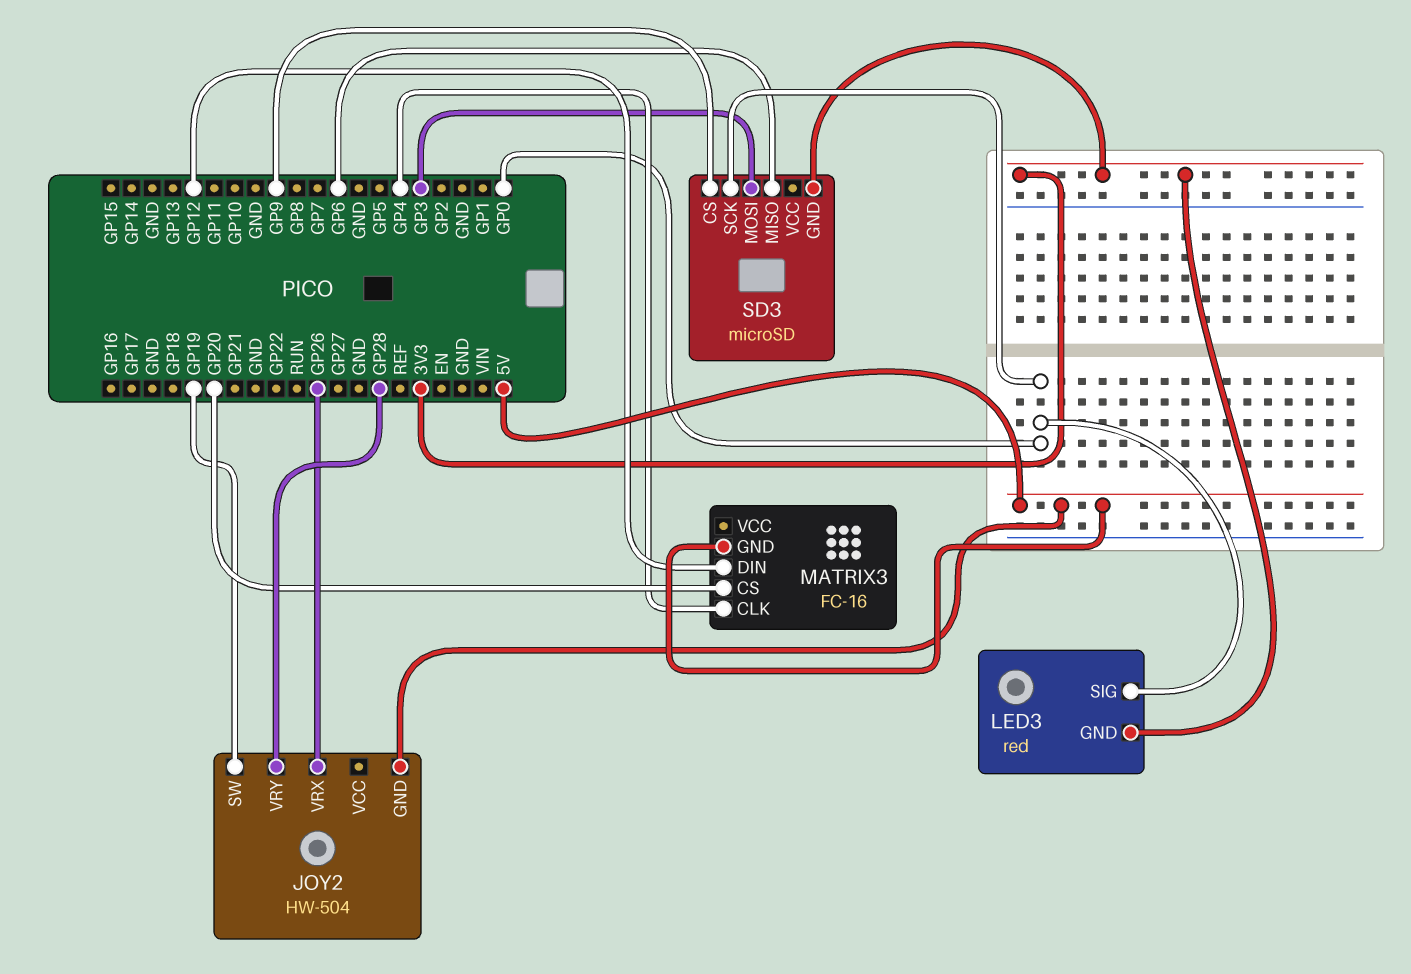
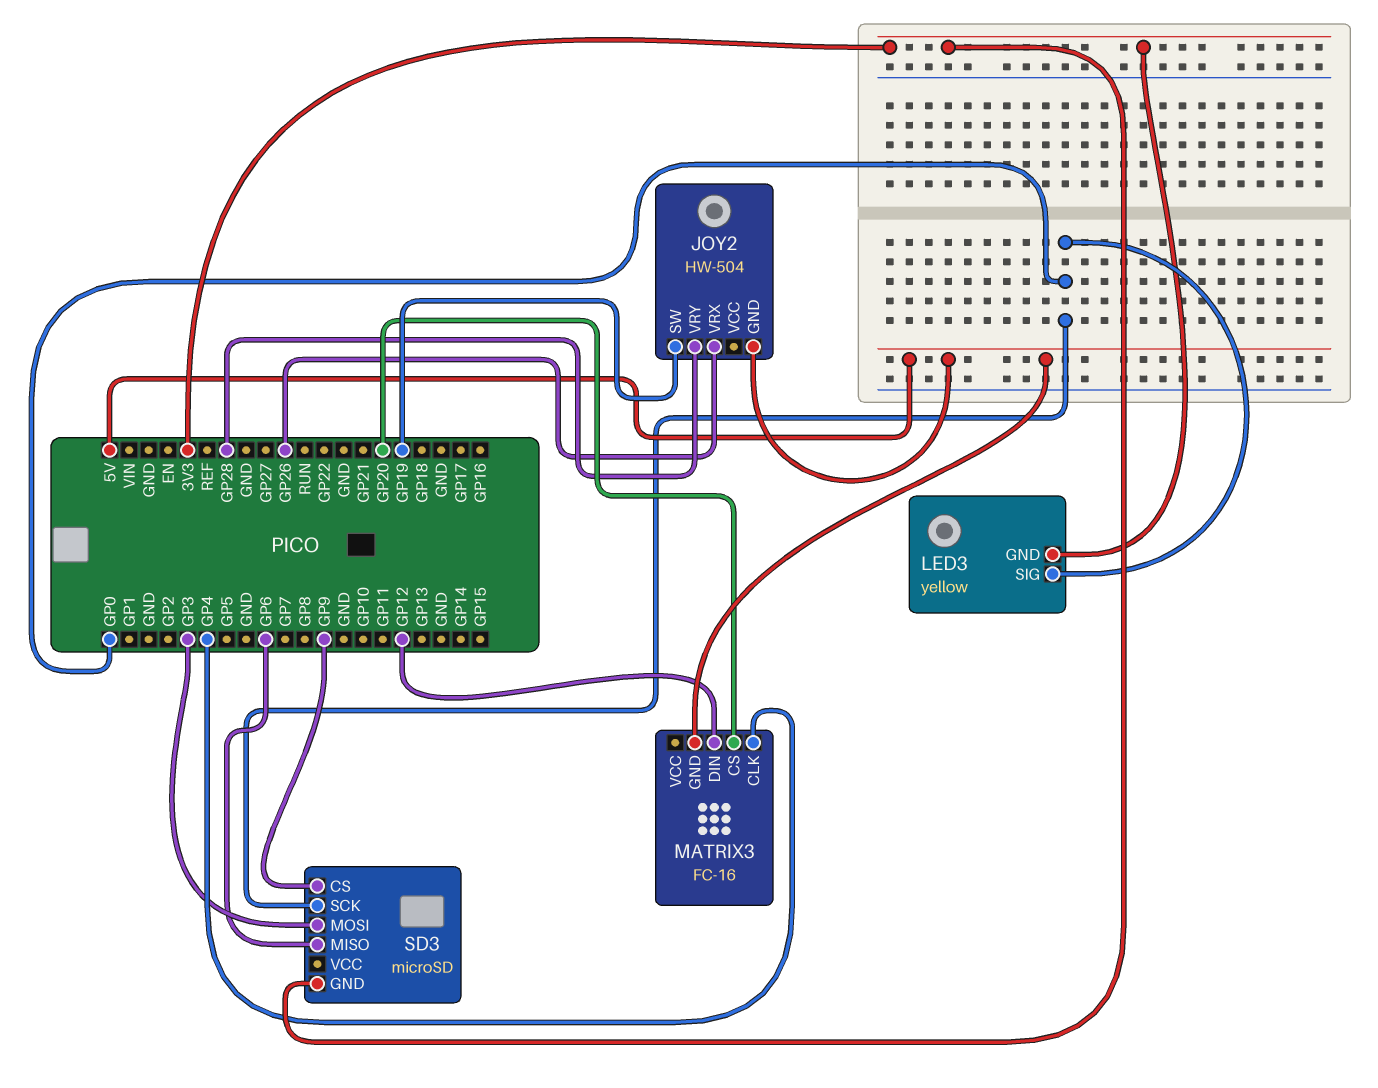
LED3: red -> yellow

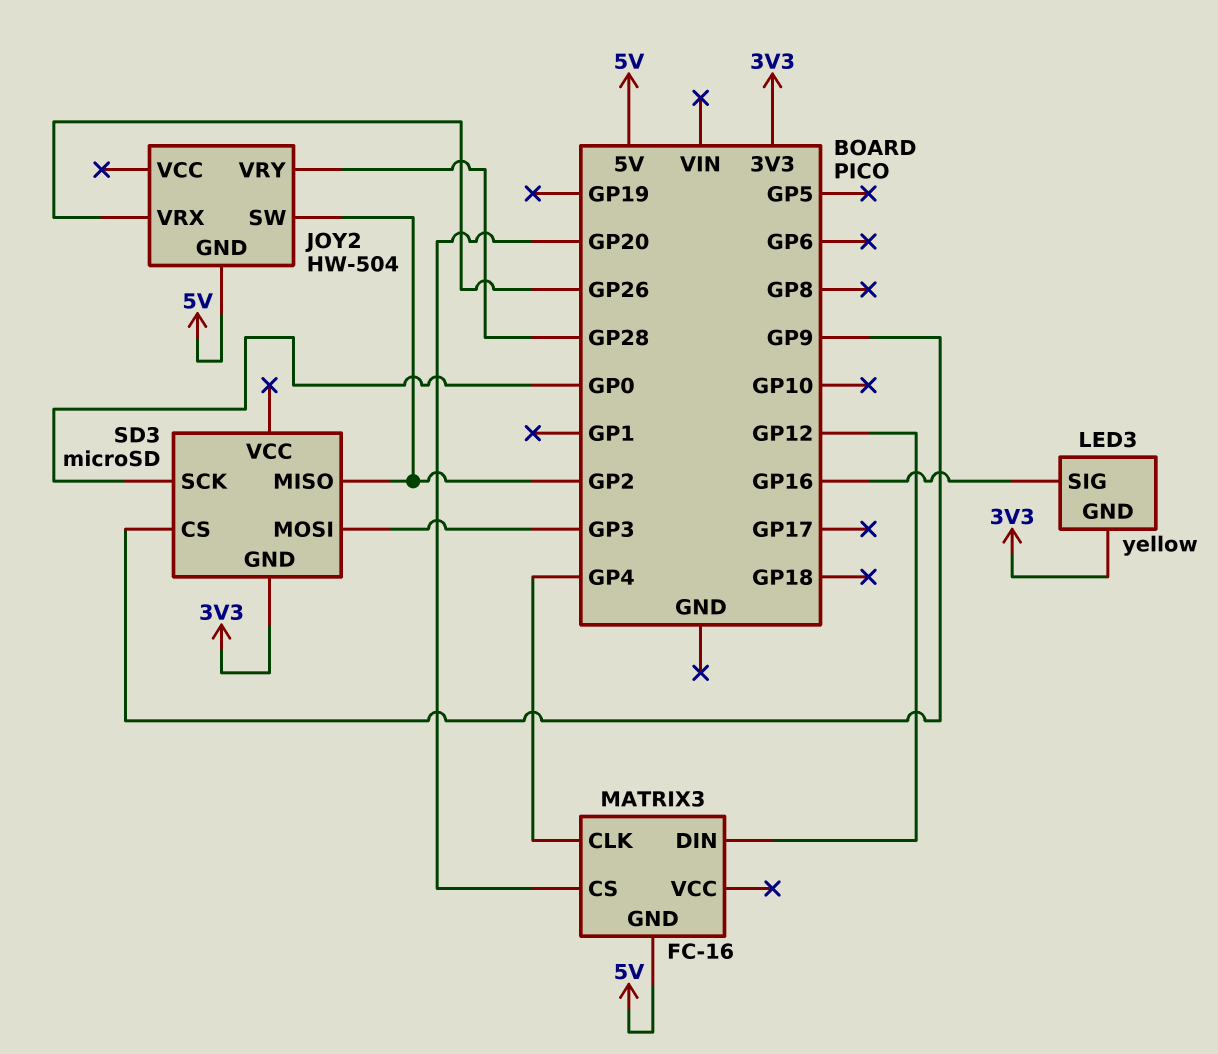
JOY2 pin SW: GP19 -> GP2
LED3 pin SIG: GP0 -> GP16
SD3 pin MISO: GP6 -> GP2

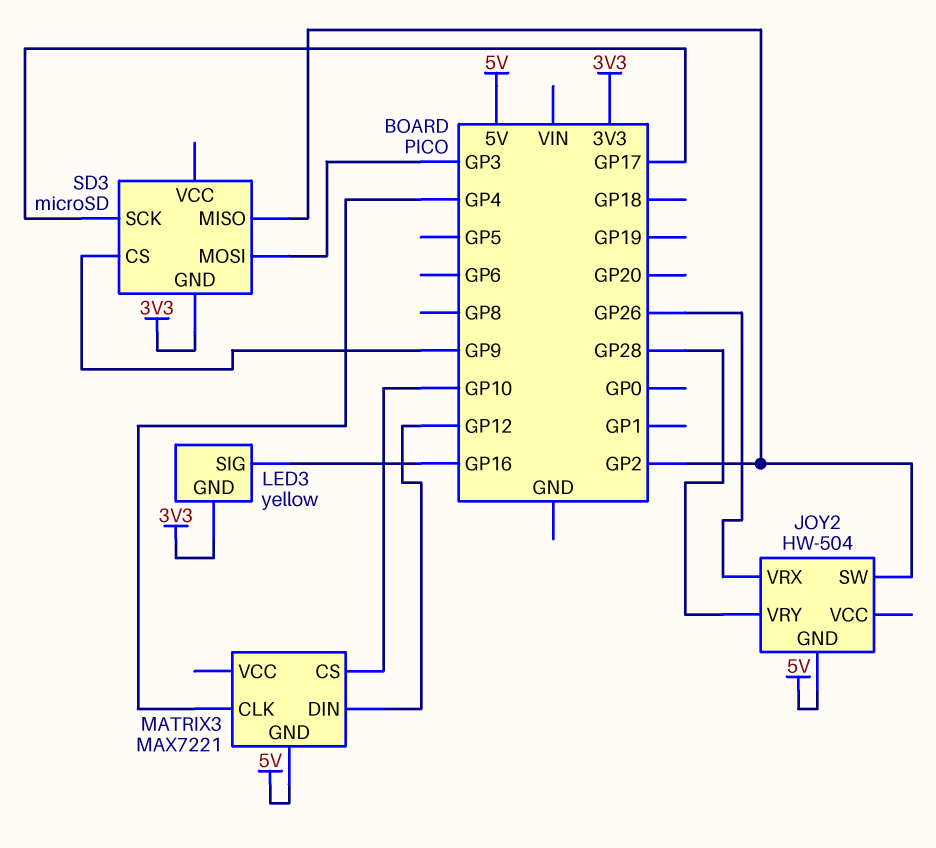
MATRIX3: FC-16 -> MAX7221
MATRIX3 pin CS: GP20 -> GP10
SD3 pin SCK: GP0 -> GP17

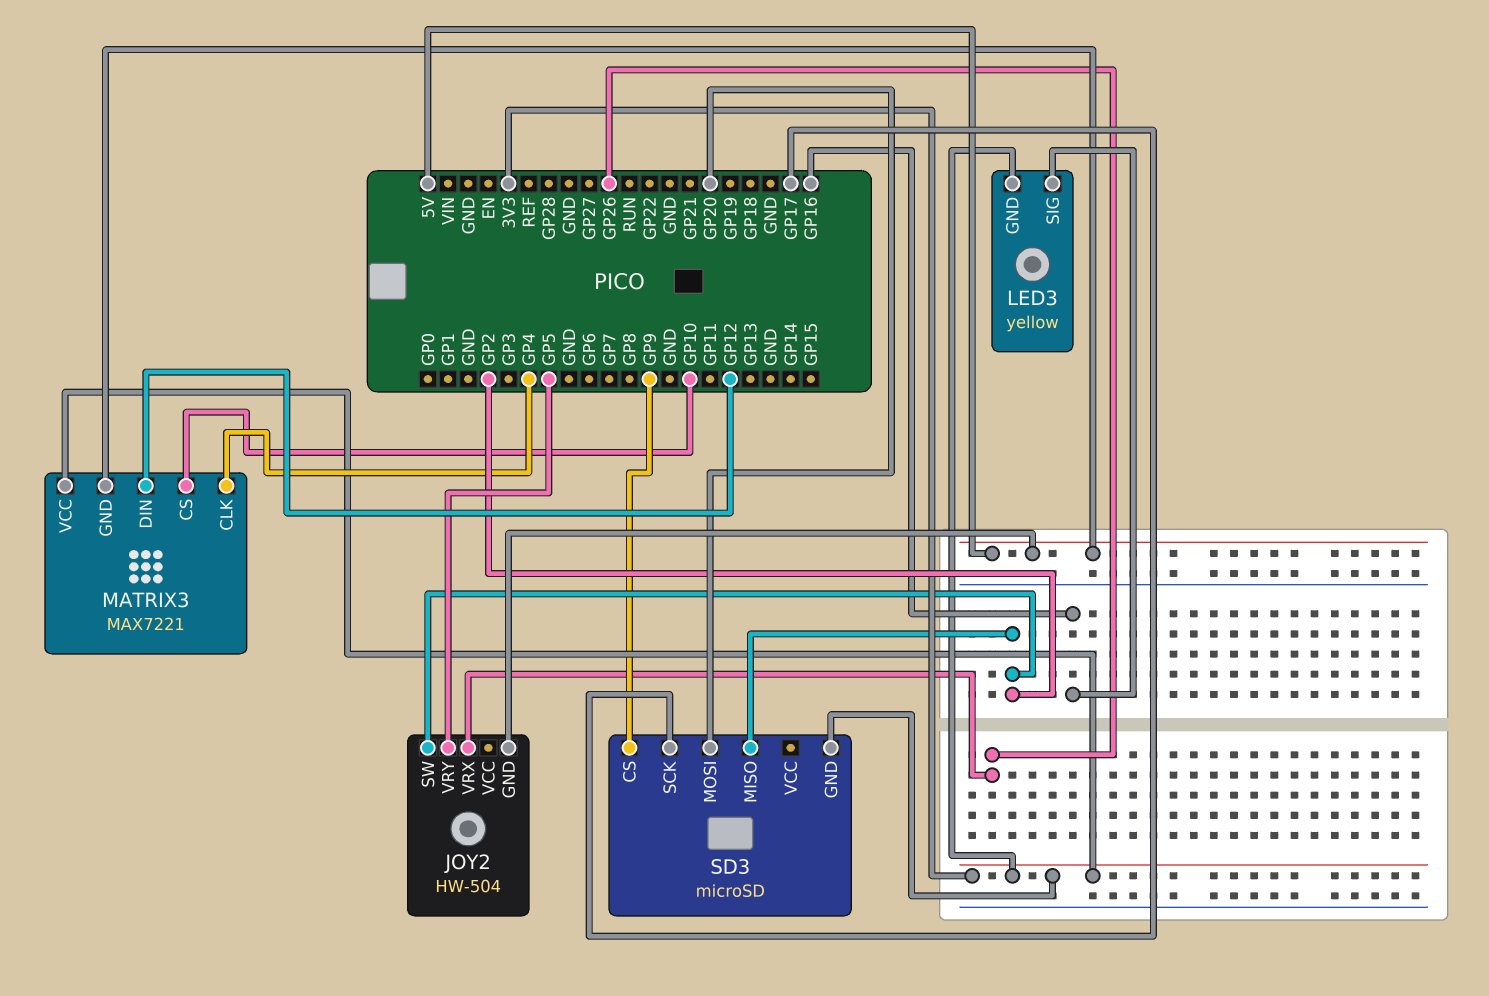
JOY2 pin VRY: GP28 -> GP5
MATRIX3 pin VCC: none -> 3V3
SD3 pin MOSI: GP3 -> GP20

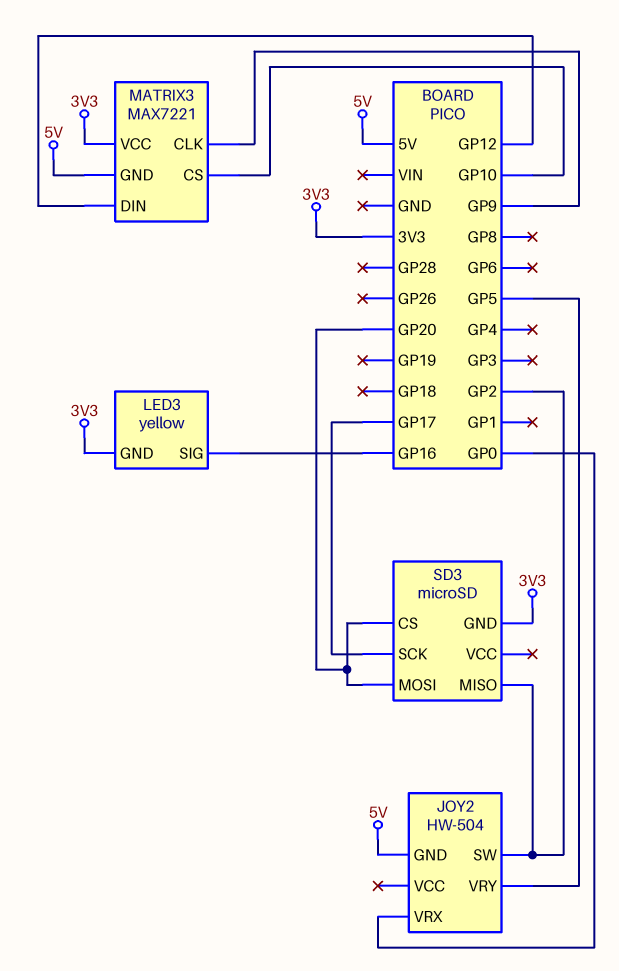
JOY2 pin VRX: GP26 -> GP0
MATRIX3 pin CLK: GP4 -> GP9
SD3 pin CS: GP9 -> GP20

